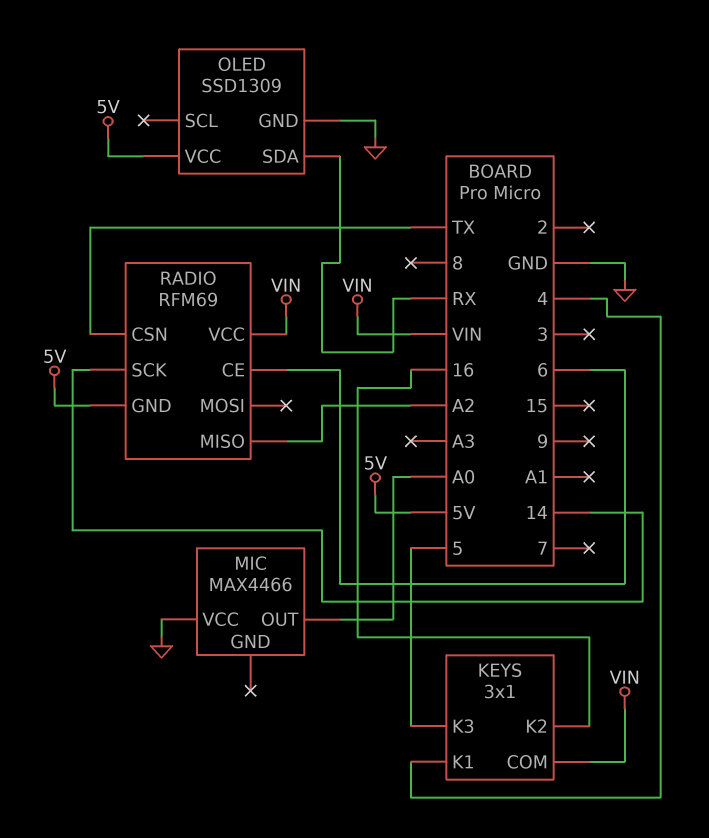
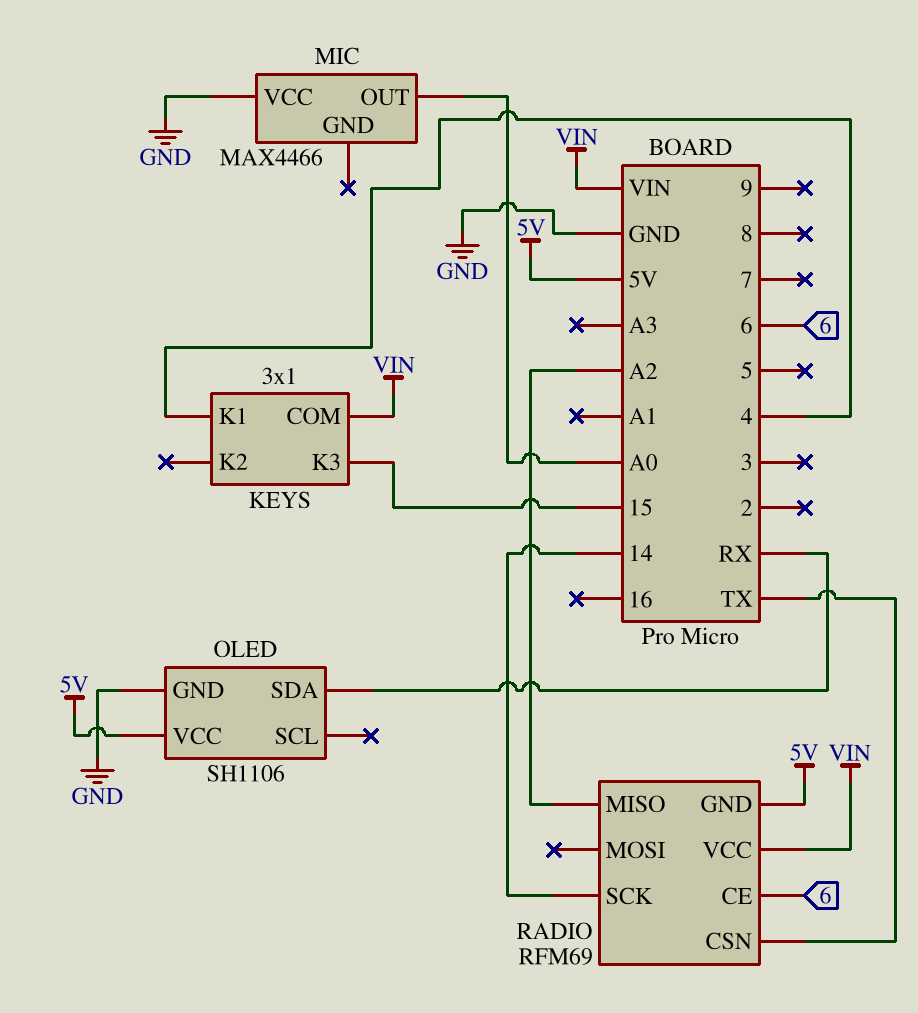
KEYS pin K2: 16 -> none
KEYS pin K3: 5 -> 15
OLED: SSD1309 -> SH1106

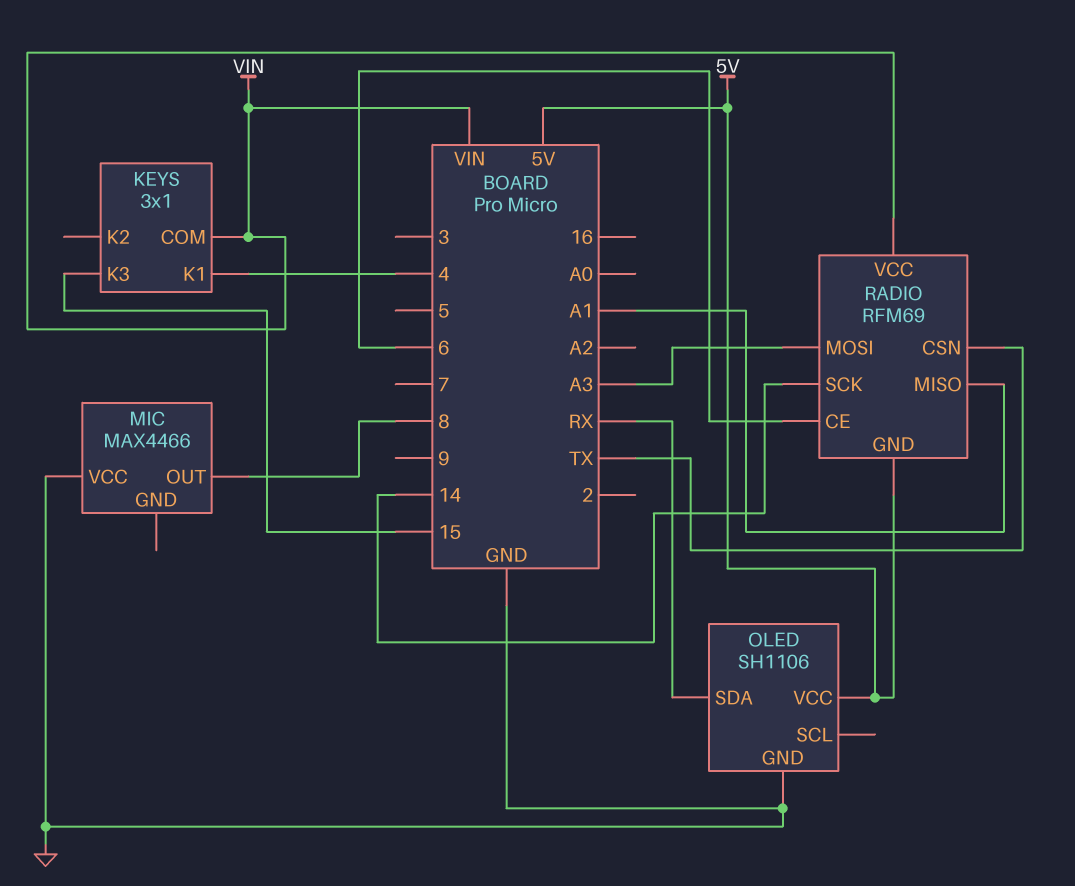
MIC pin OUT: A0 -> 8
RADIO pin MISO: A2 -> A1
RADIO pin MOSI: none -> A3

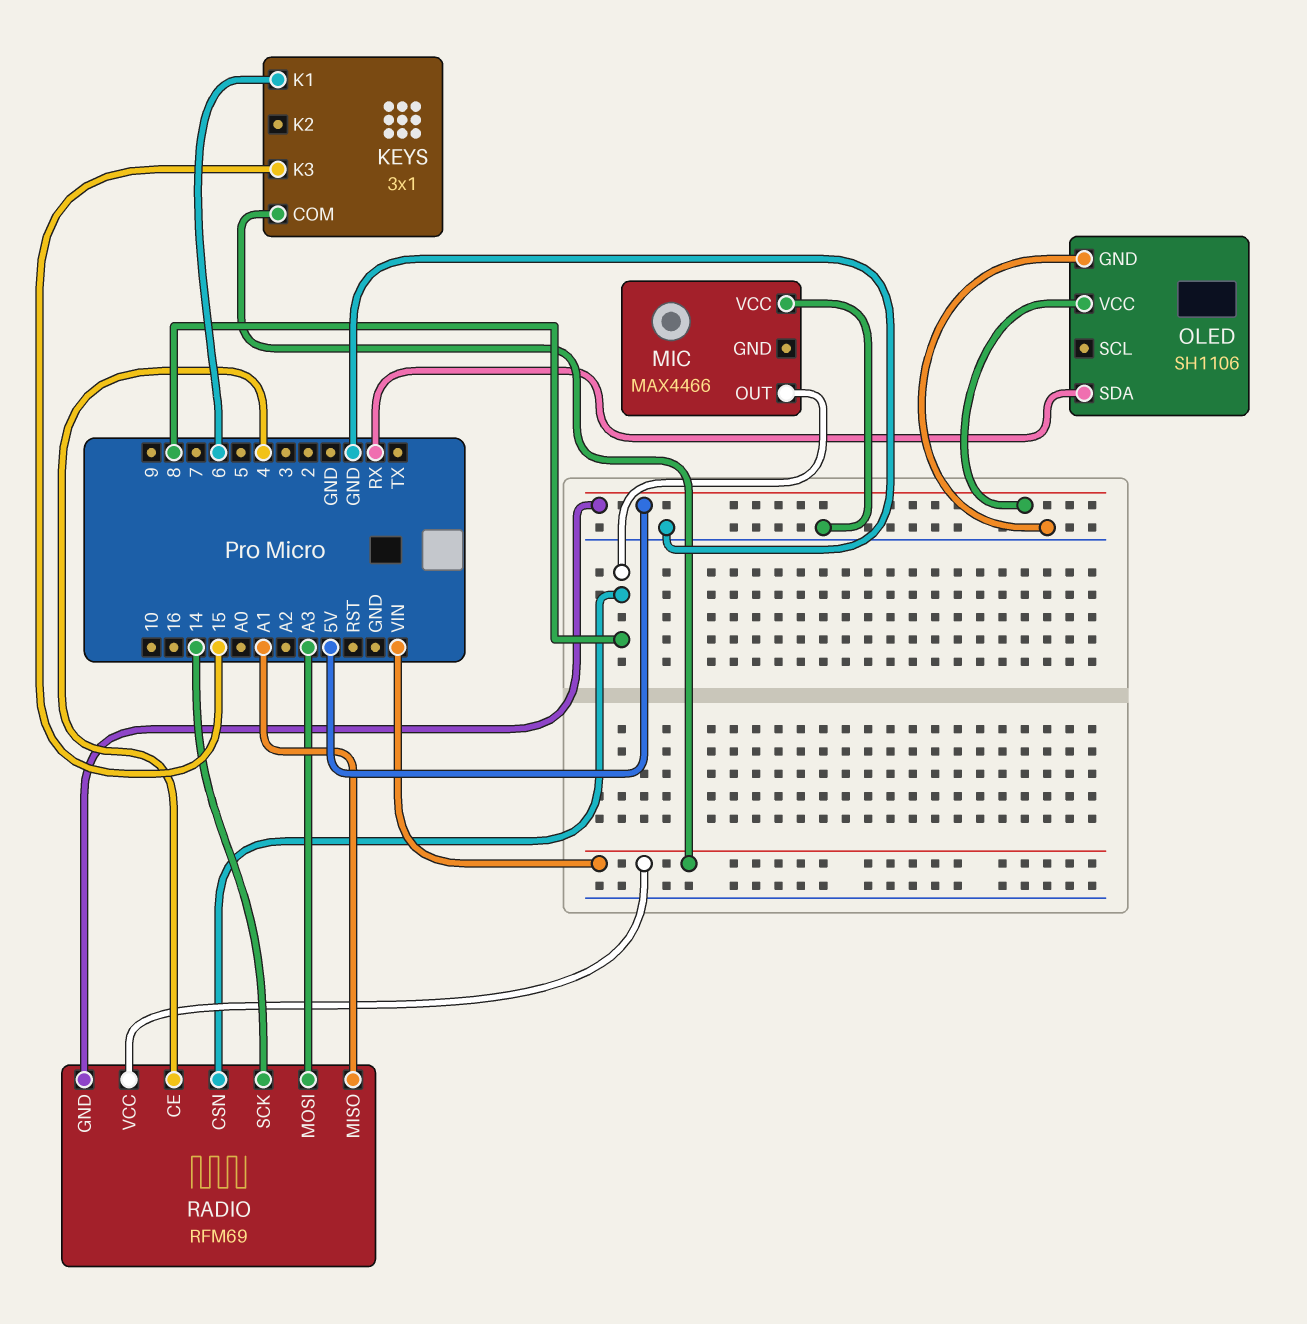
KEYS pin K1: 4 -> 6
RADIO pin CE: 6 -> 4
RADIO pin CSN: TX -> 8

